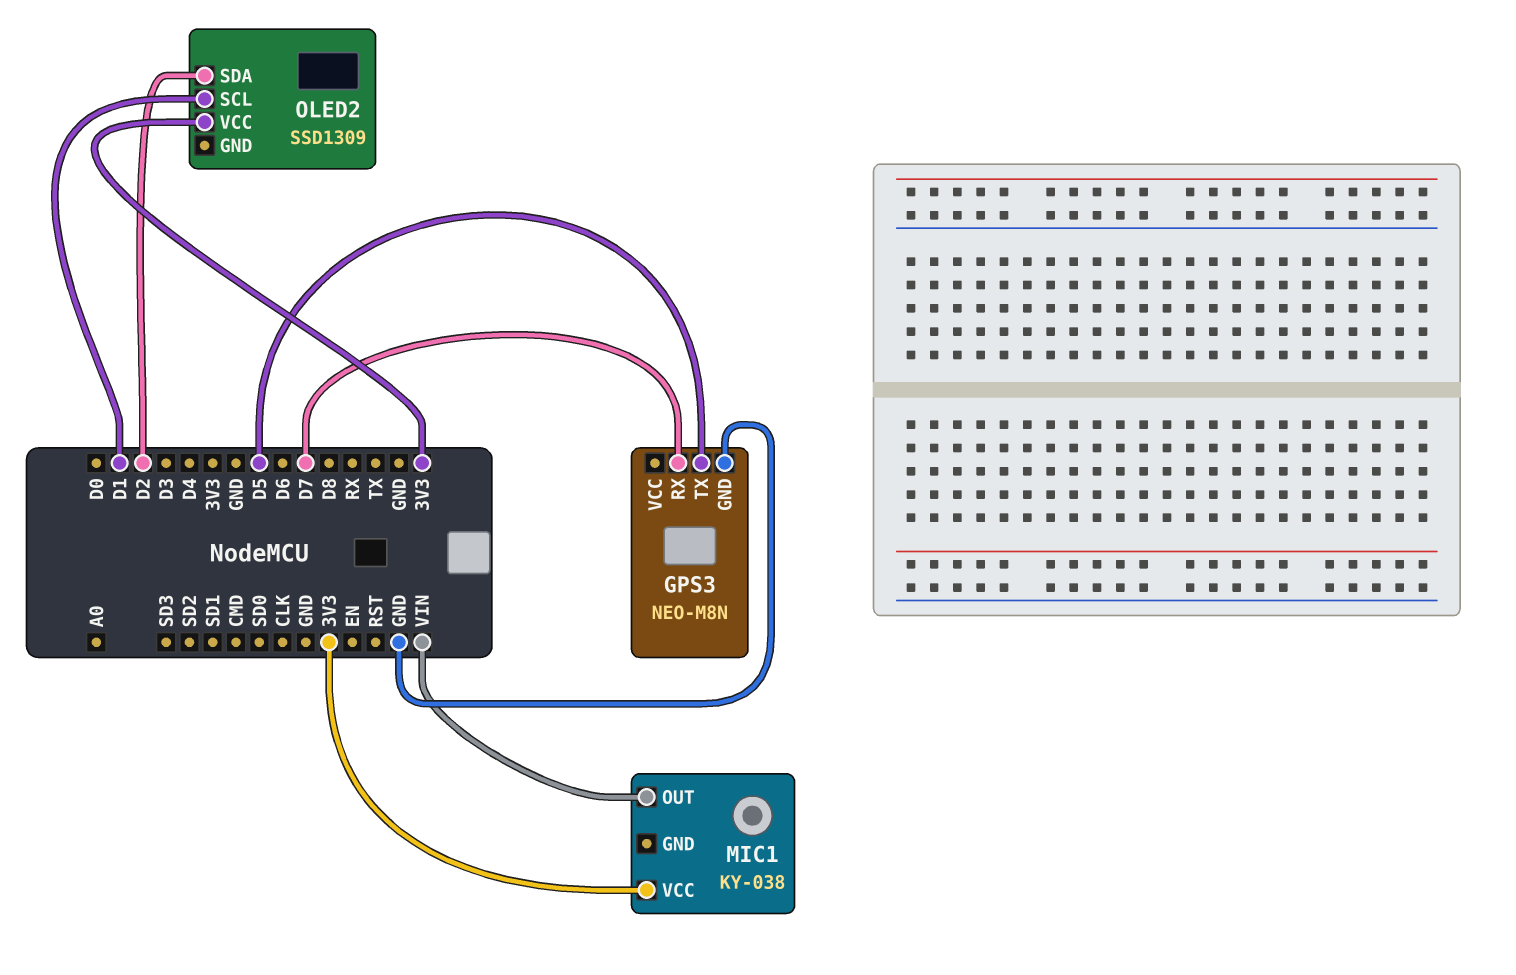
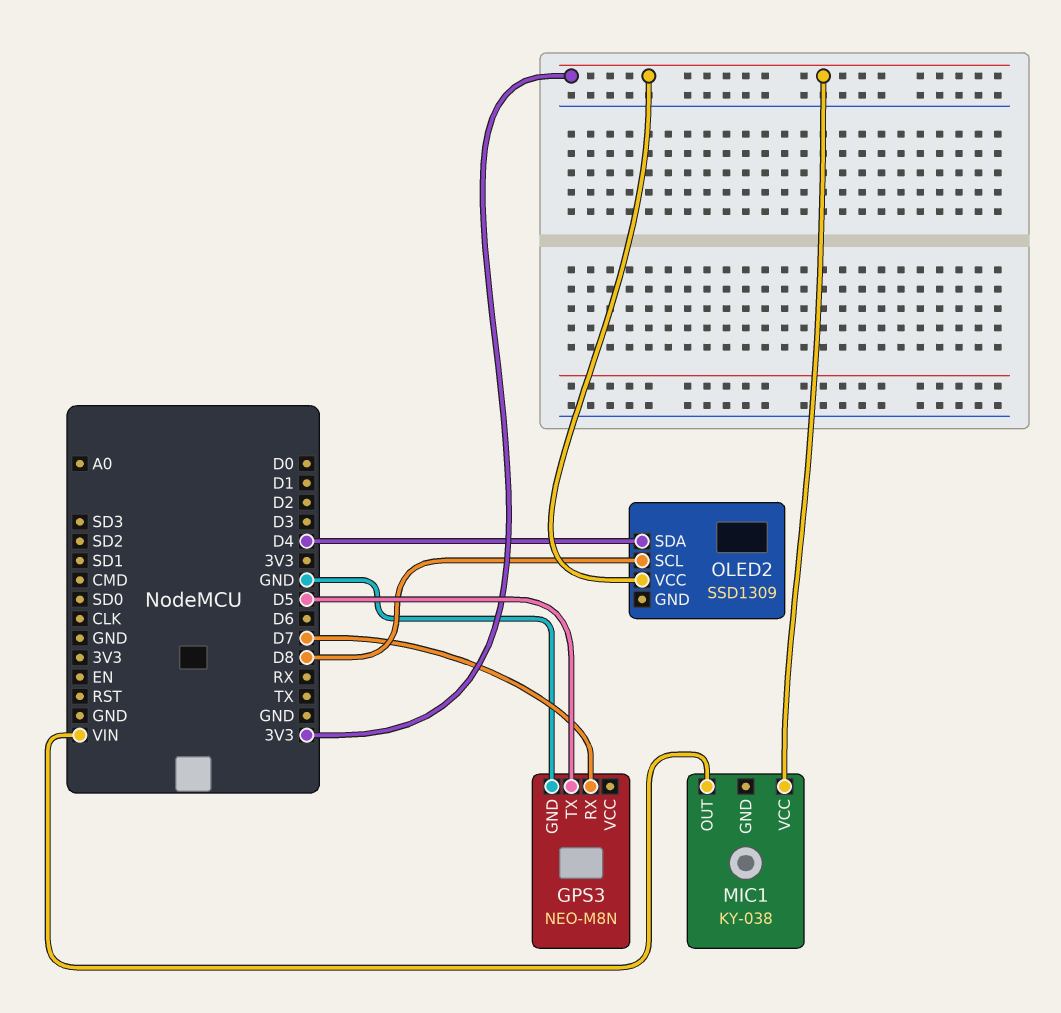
OLED2 pin SCL: D1 -> D8
OLED2 pin SDA: D2 -> D4

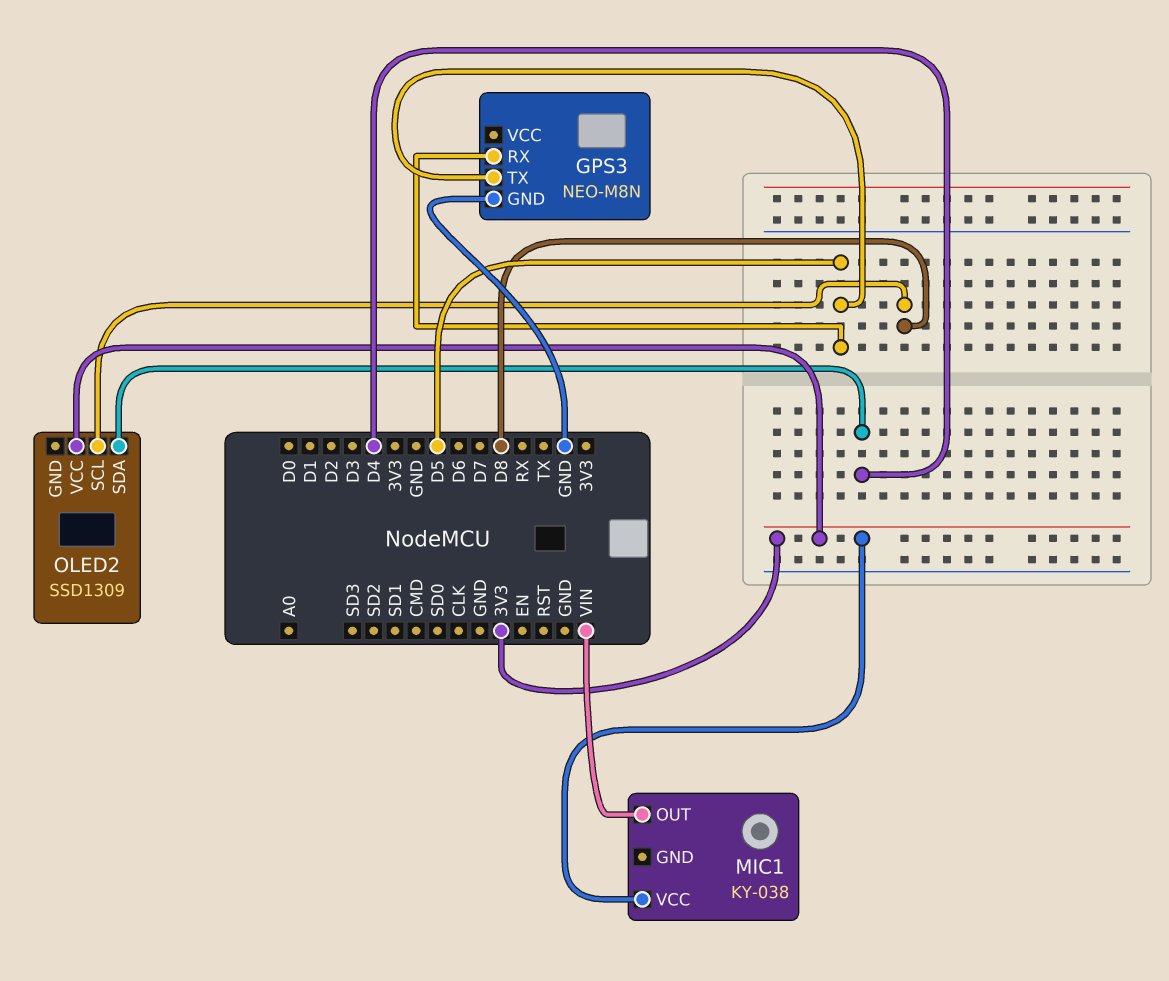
GPS3 pin RX: D7 -> D5

